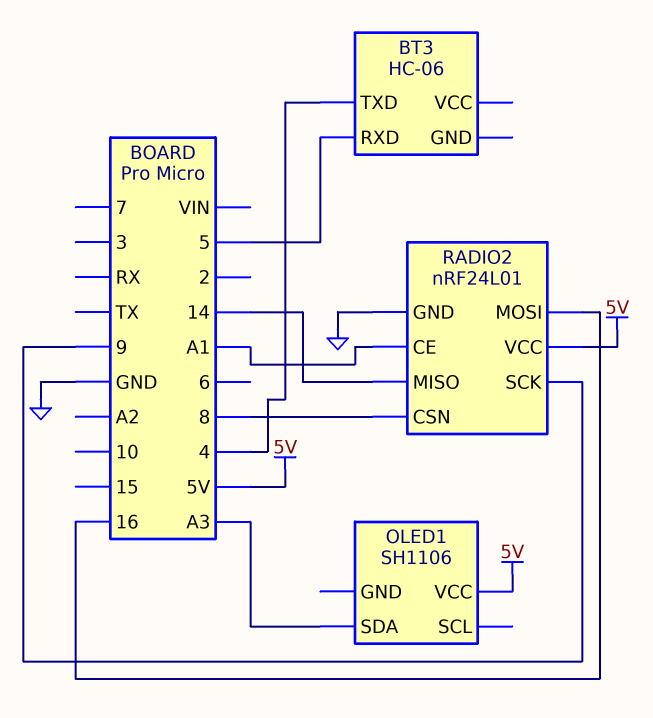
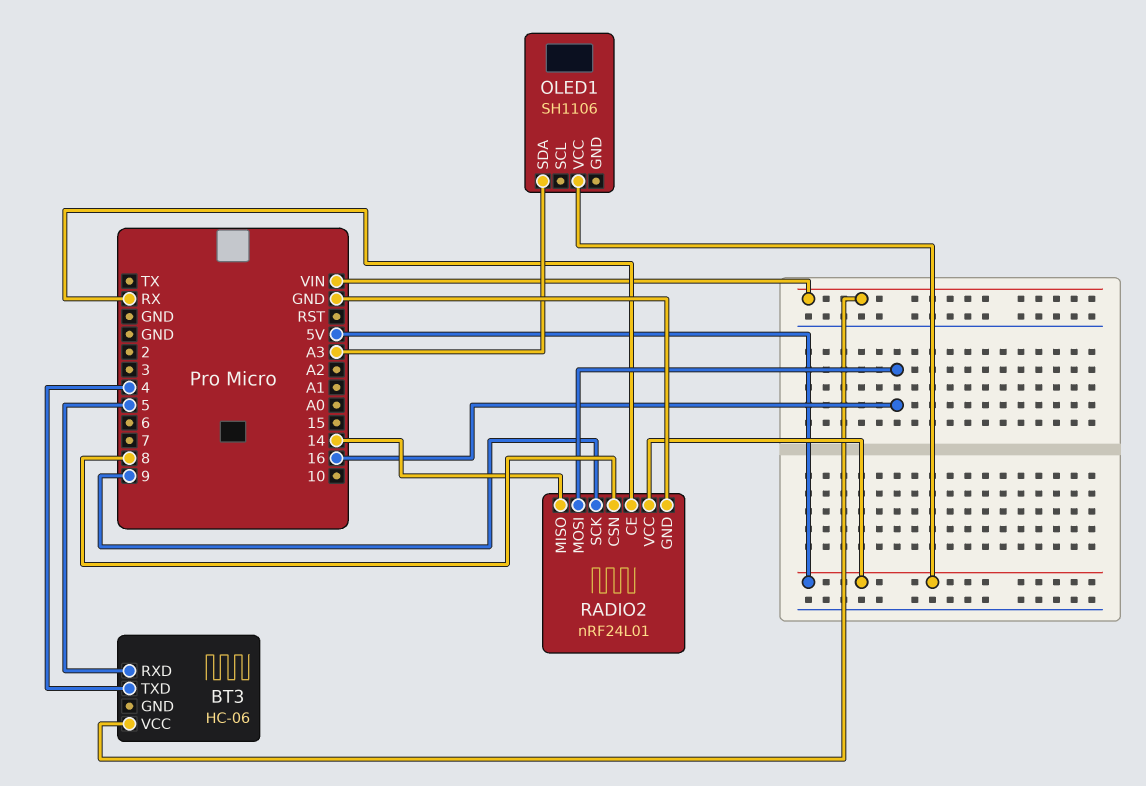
BT3 pin VCC: none -> VIN
RADIO2 pin CE: A1 -> RX

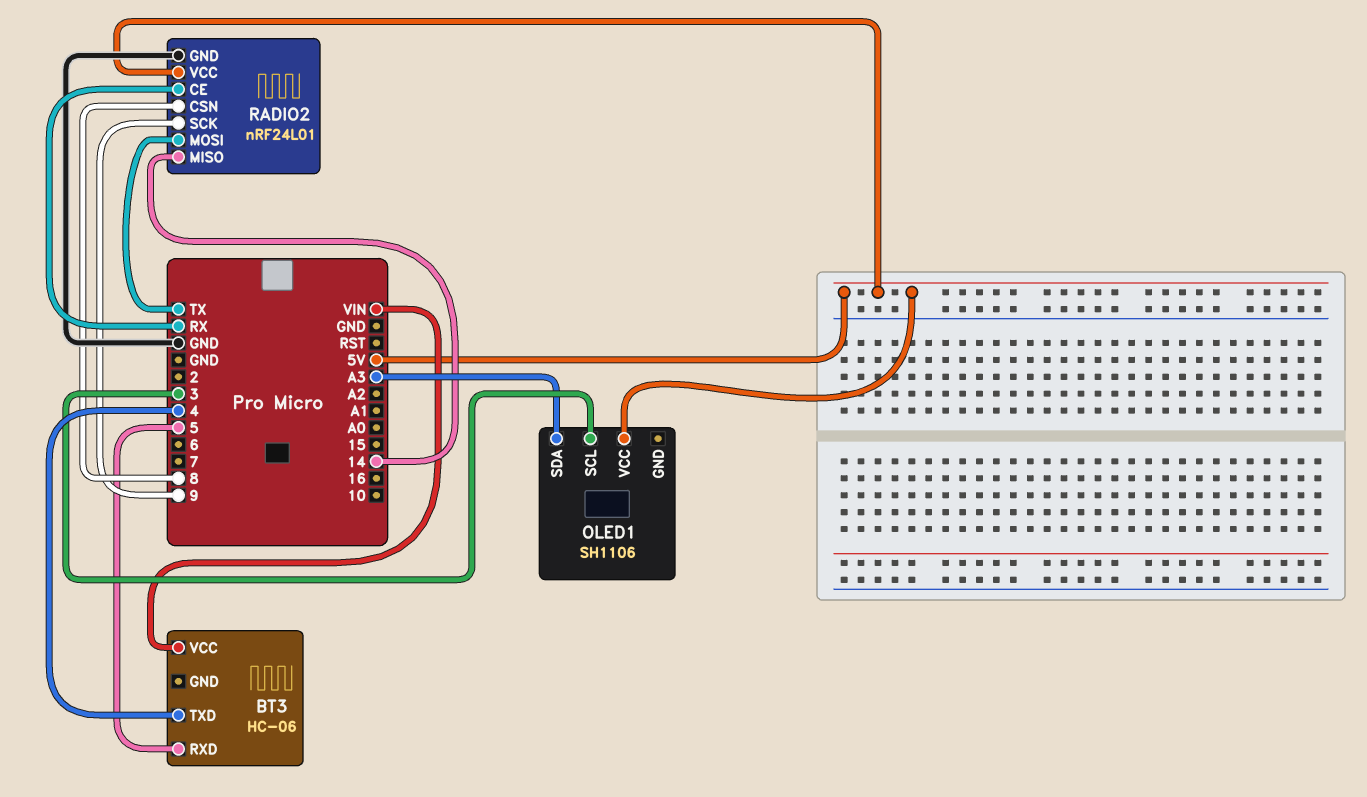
OLED1 pin SCL: none -> 3
RADIO2 pin MOSI: 16 -> TX

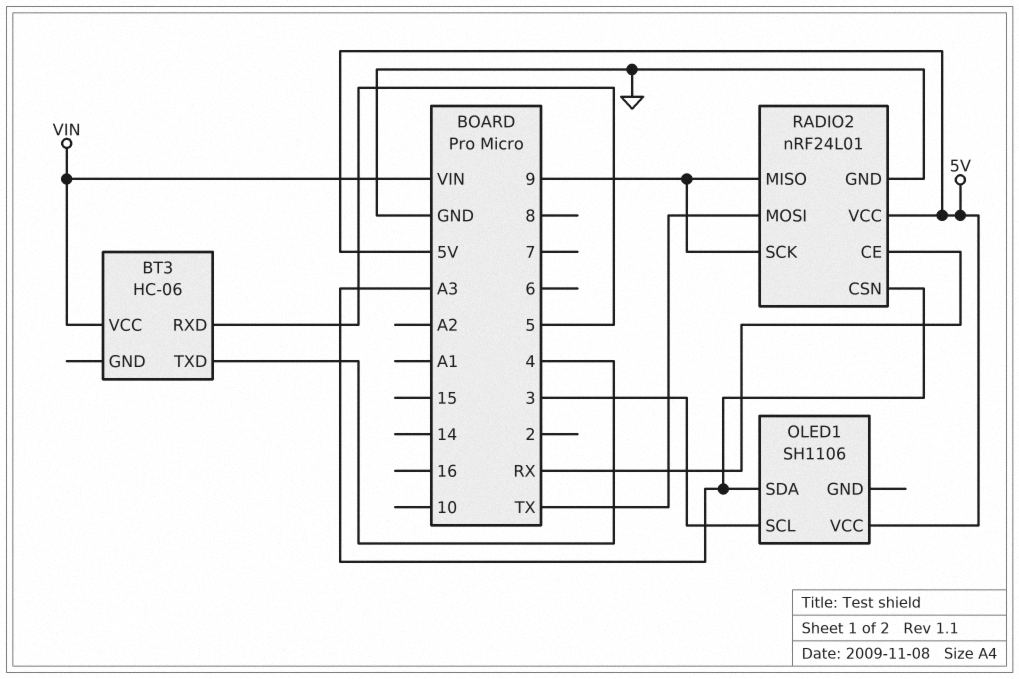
RADIO2 pin CSN: 8 -> A3
RADIO2 pin MISO: 14 -> 9

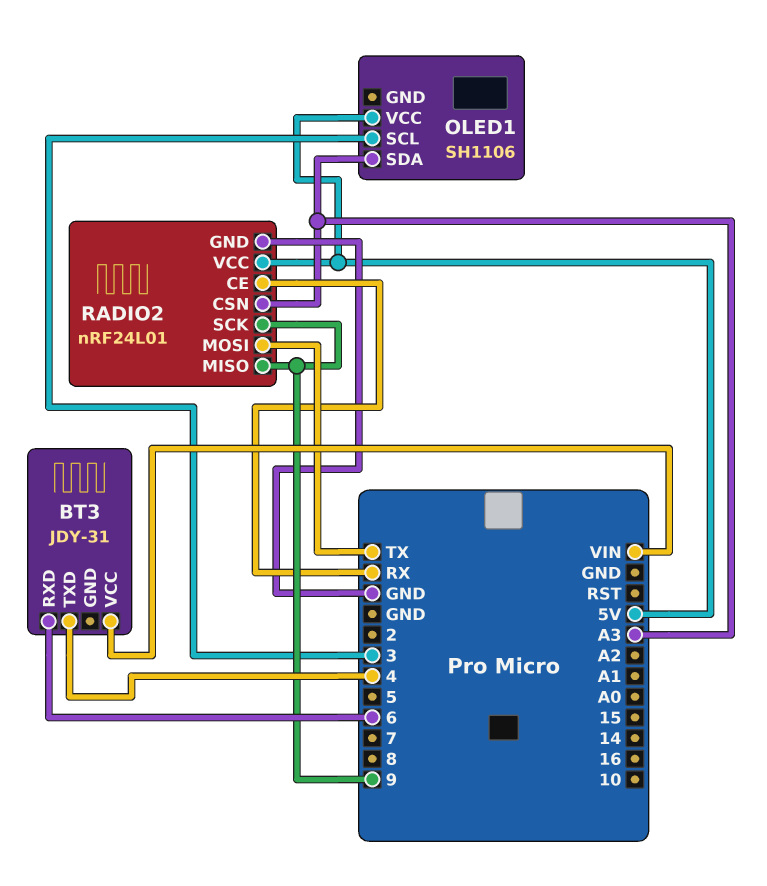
BT3: HC-06 -> JDY-31
BT3 pin RXD: 5 -> 6

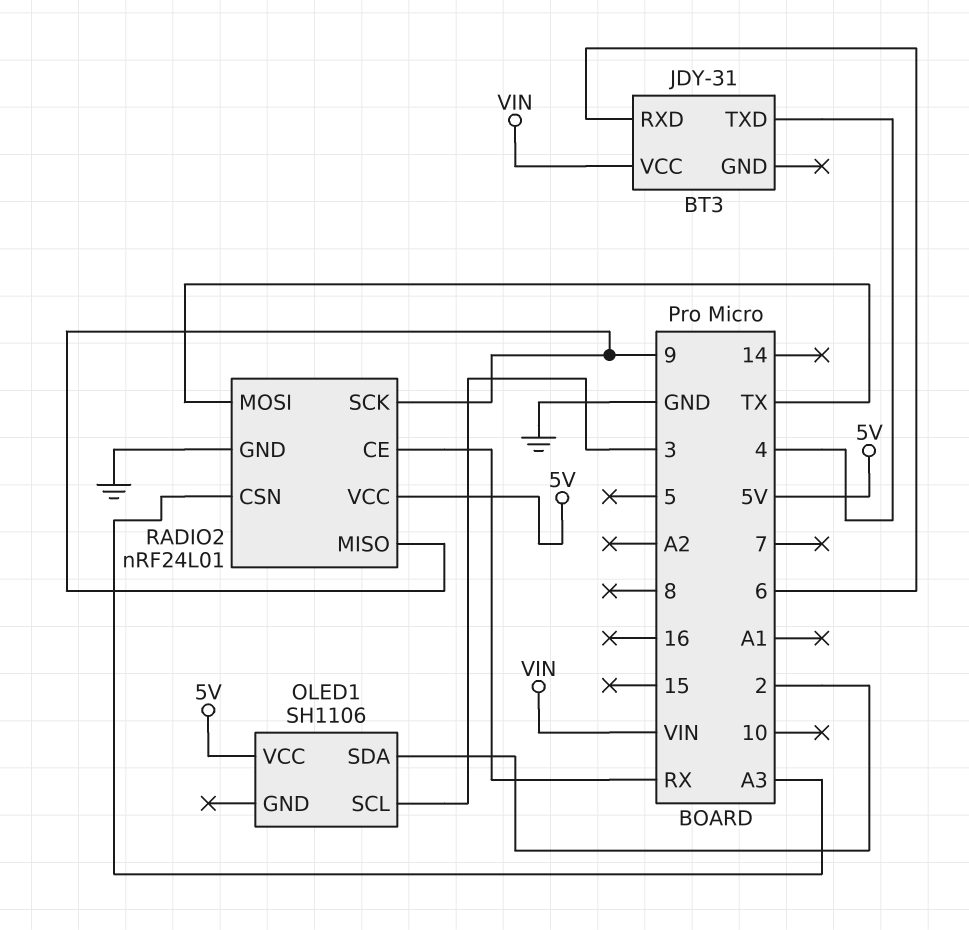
OLED1 pin SDA: A3 -> 2

